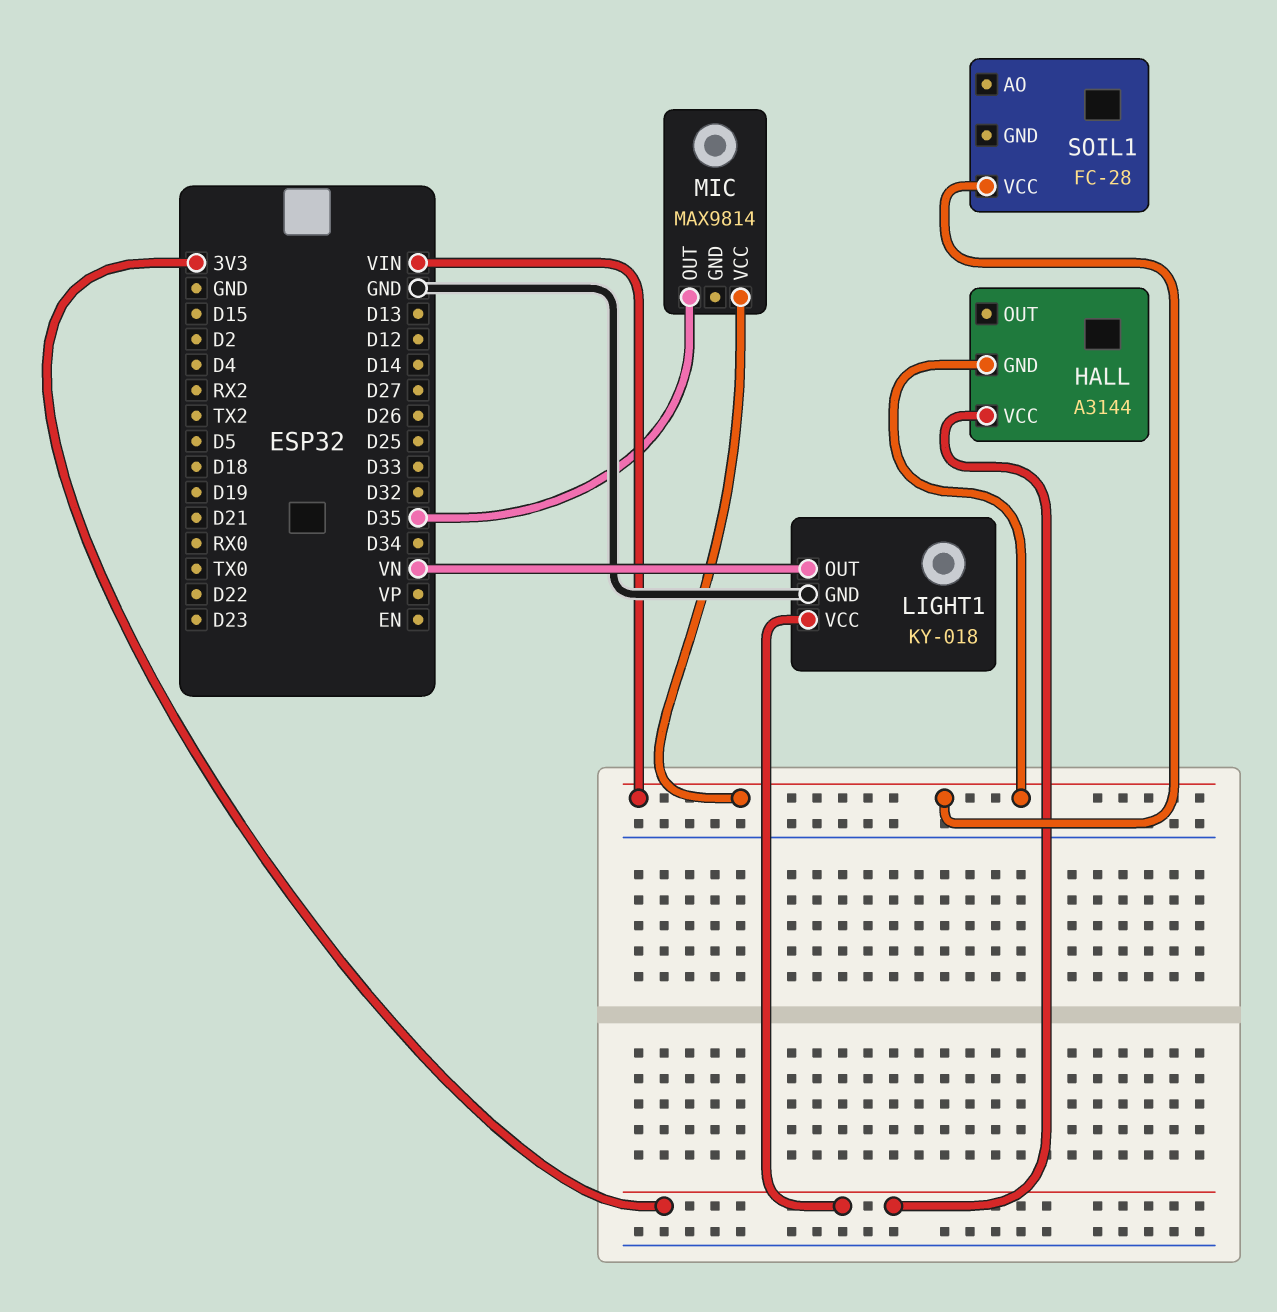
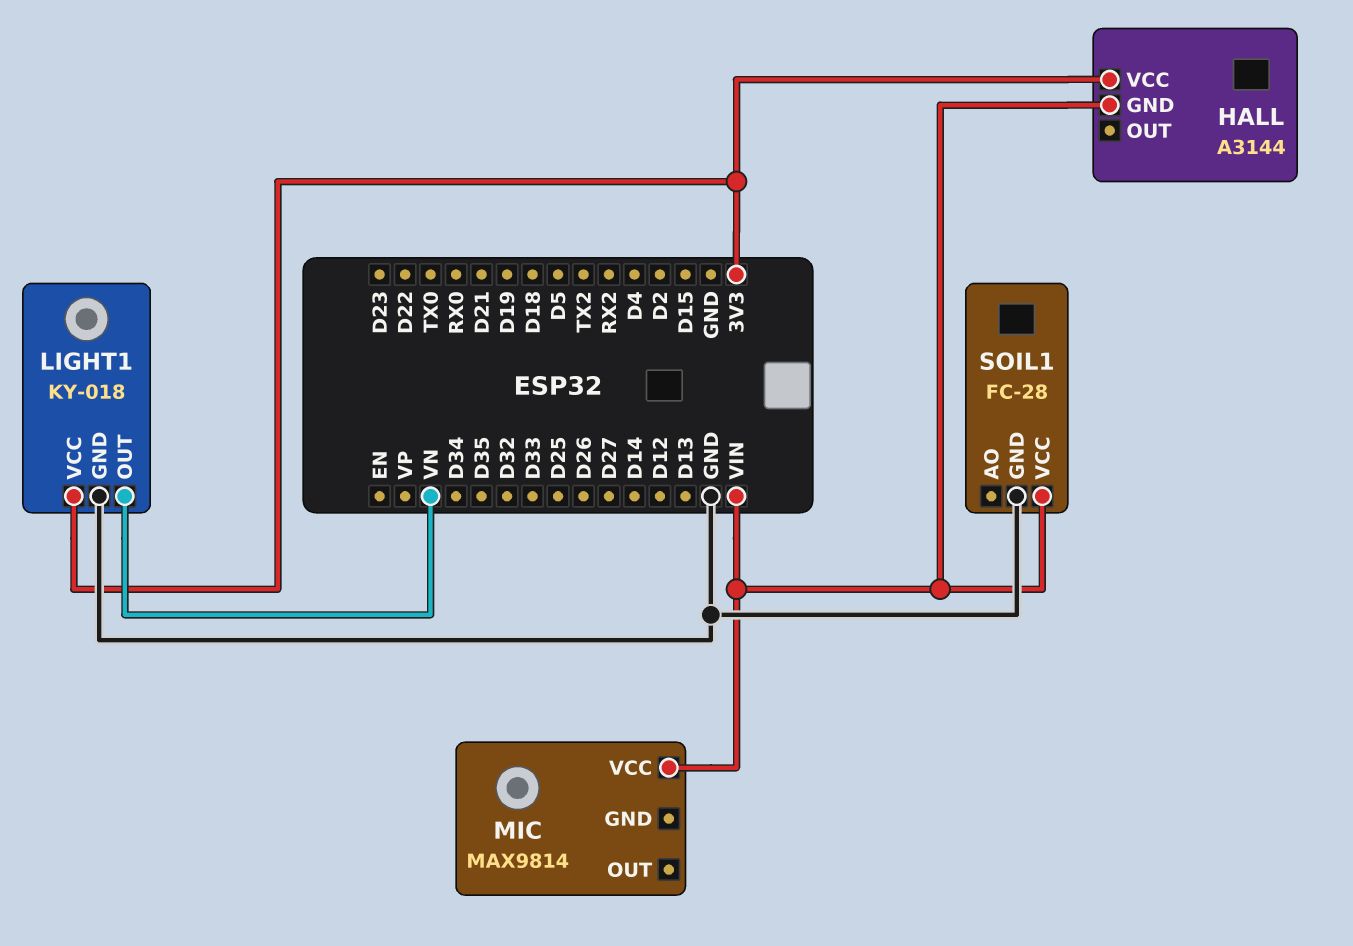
MIC pin OUT: D35 -> none
SOIL1 pin GND: none -> GND

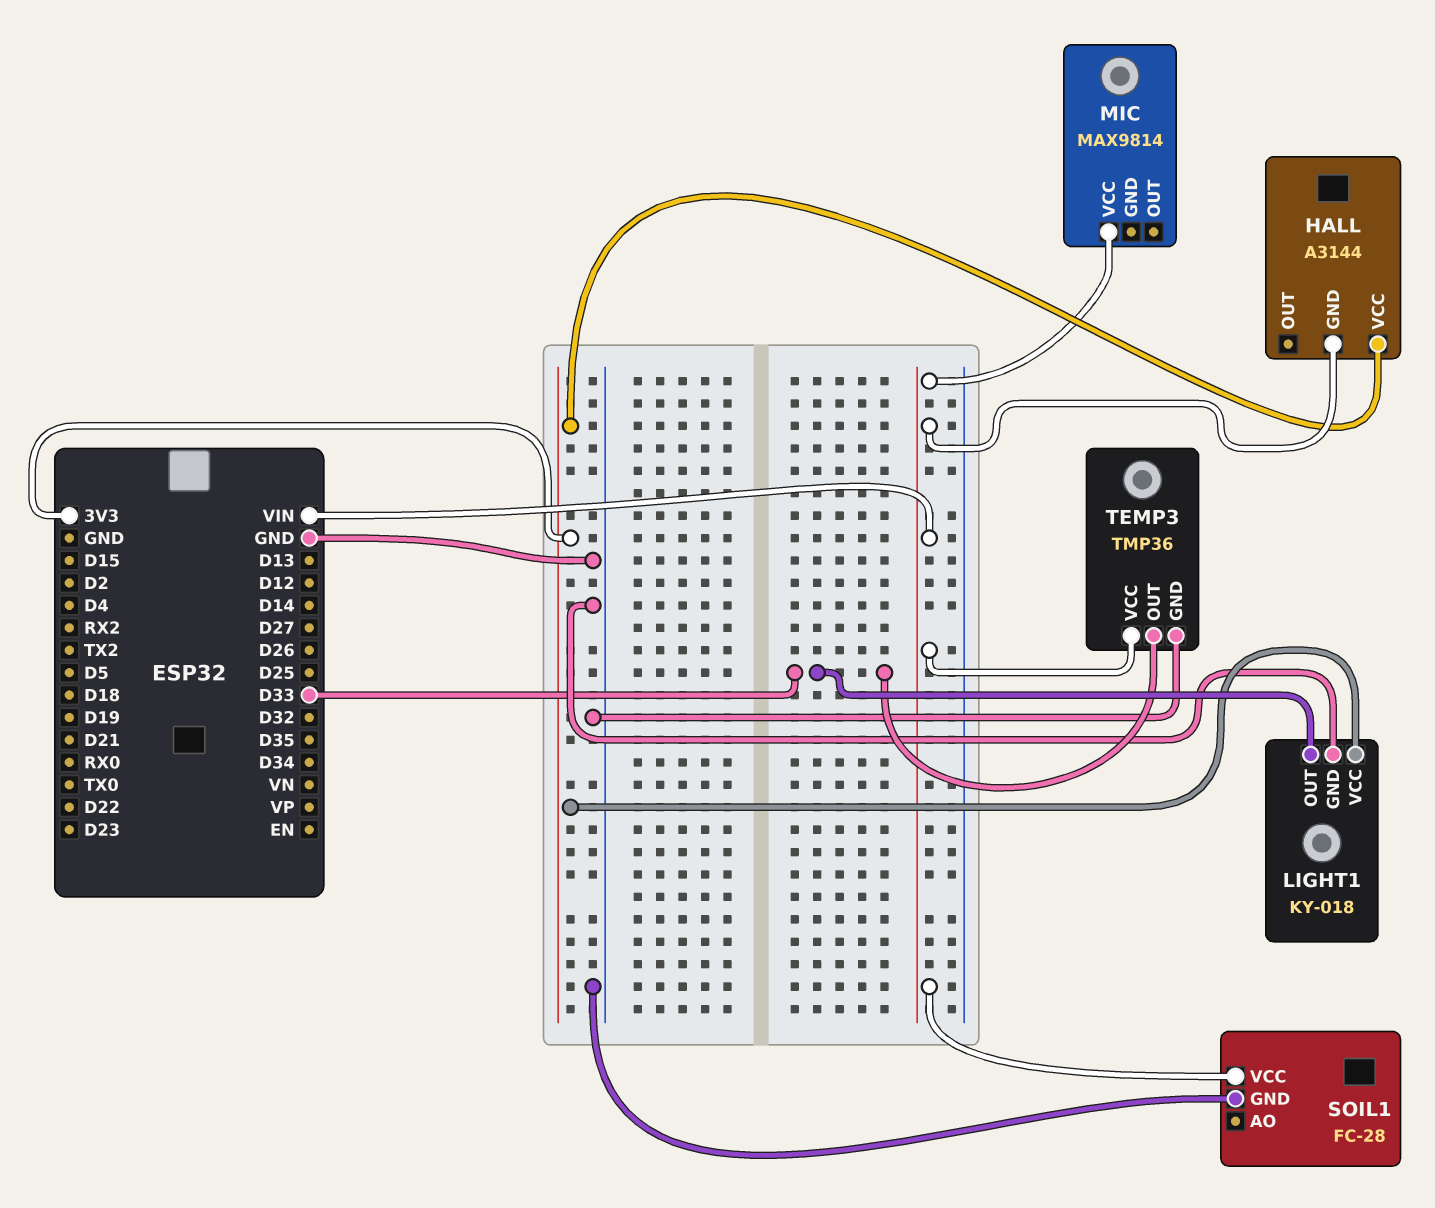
LIGHT1 pin OUT: VN -> D33
TEMP3: none -> TMP36
TEMP3 pin GND: none -> GND
TEMP3 pin OUT: none -> D33
TEMP3 pin VCC: none -> VIN

